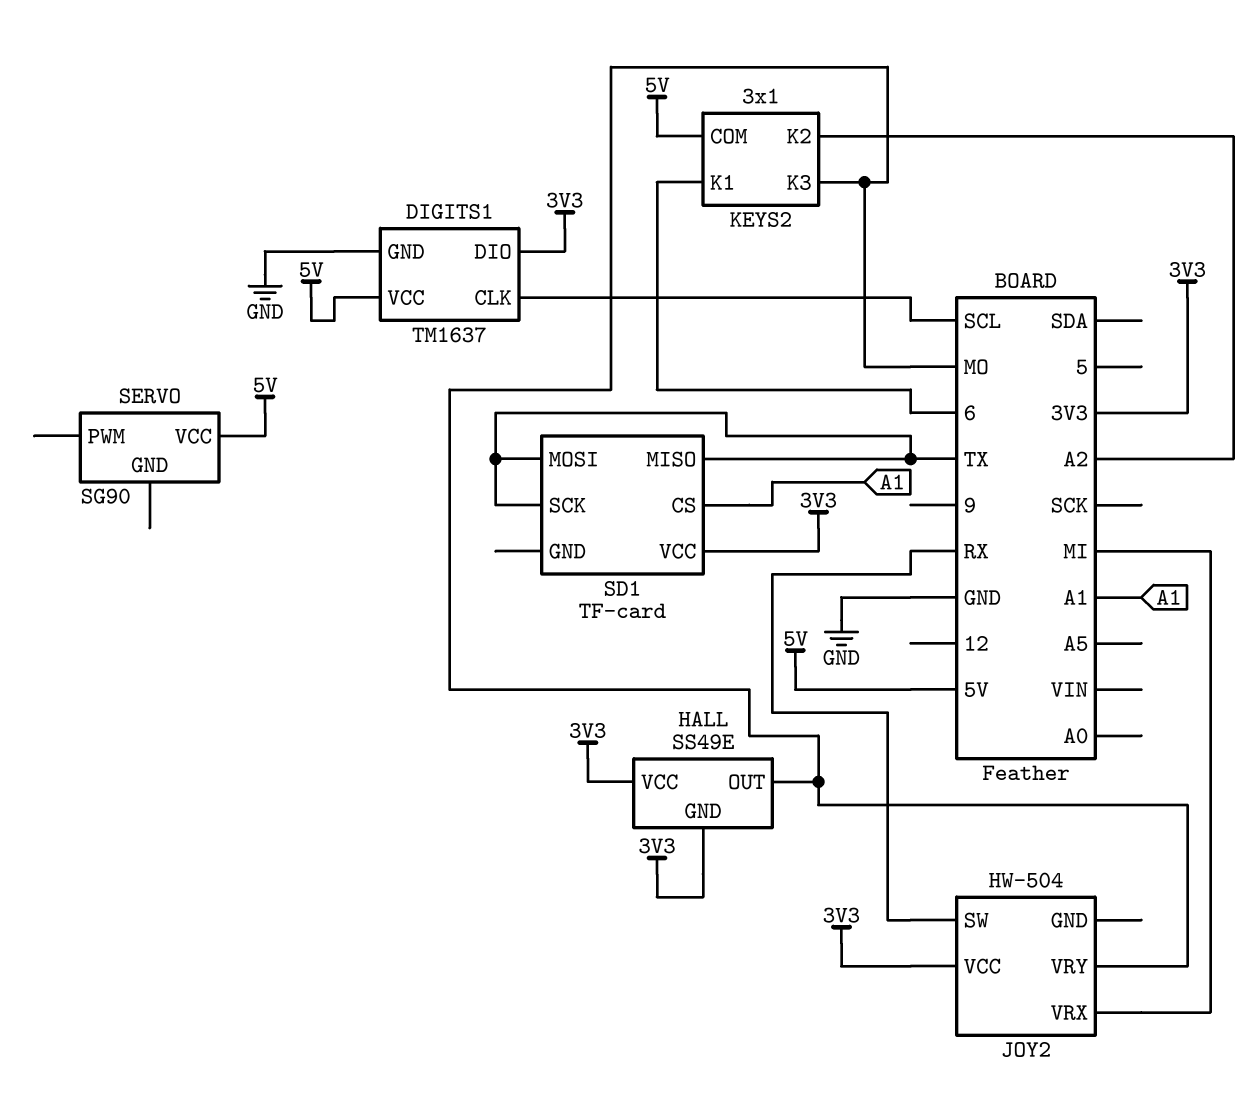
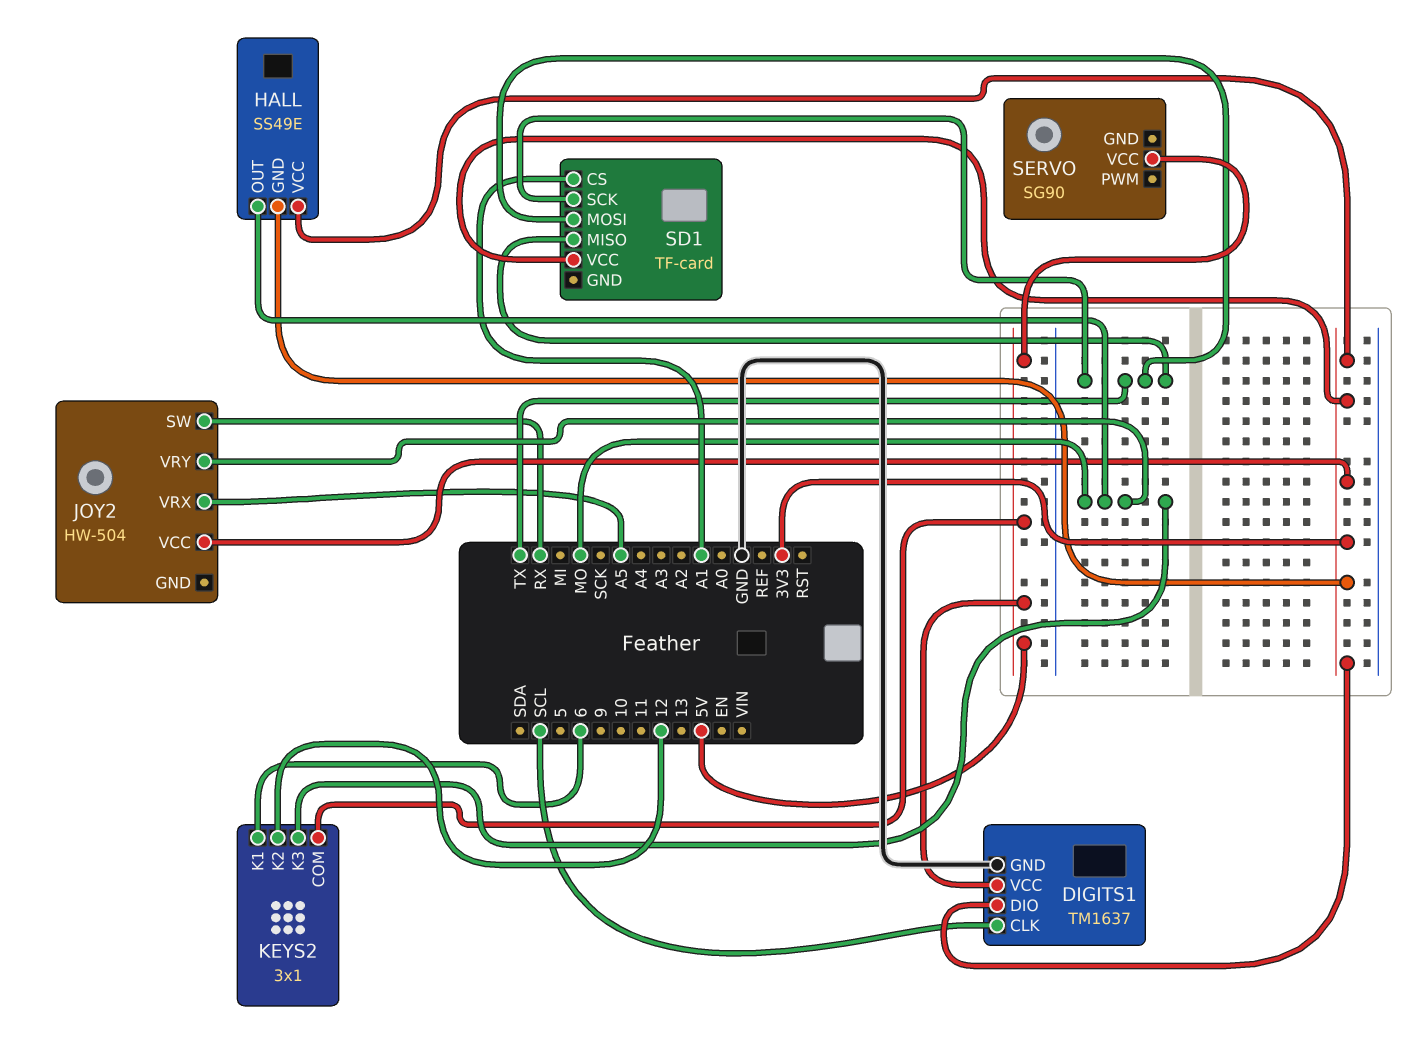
JOY2 pin VRX: MI -> A5
KEYS2 pin K2: A2 -> 12

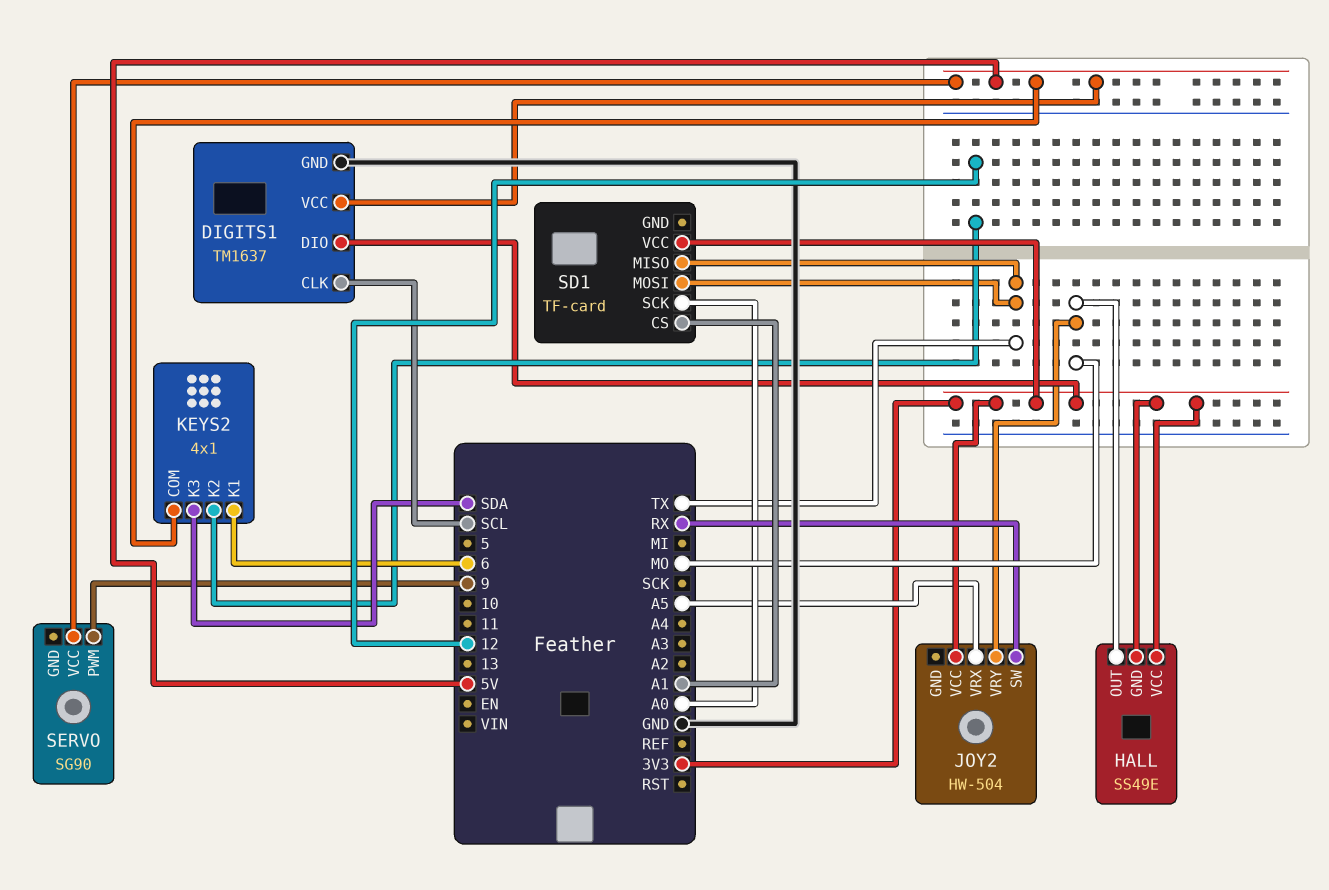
KEYS2: 3x1 -> 4x1
KEYS2 pin K3: MO -> SDA
SD1 pin SCK: TX -> A0
SERVO pin PWM: none -> 9

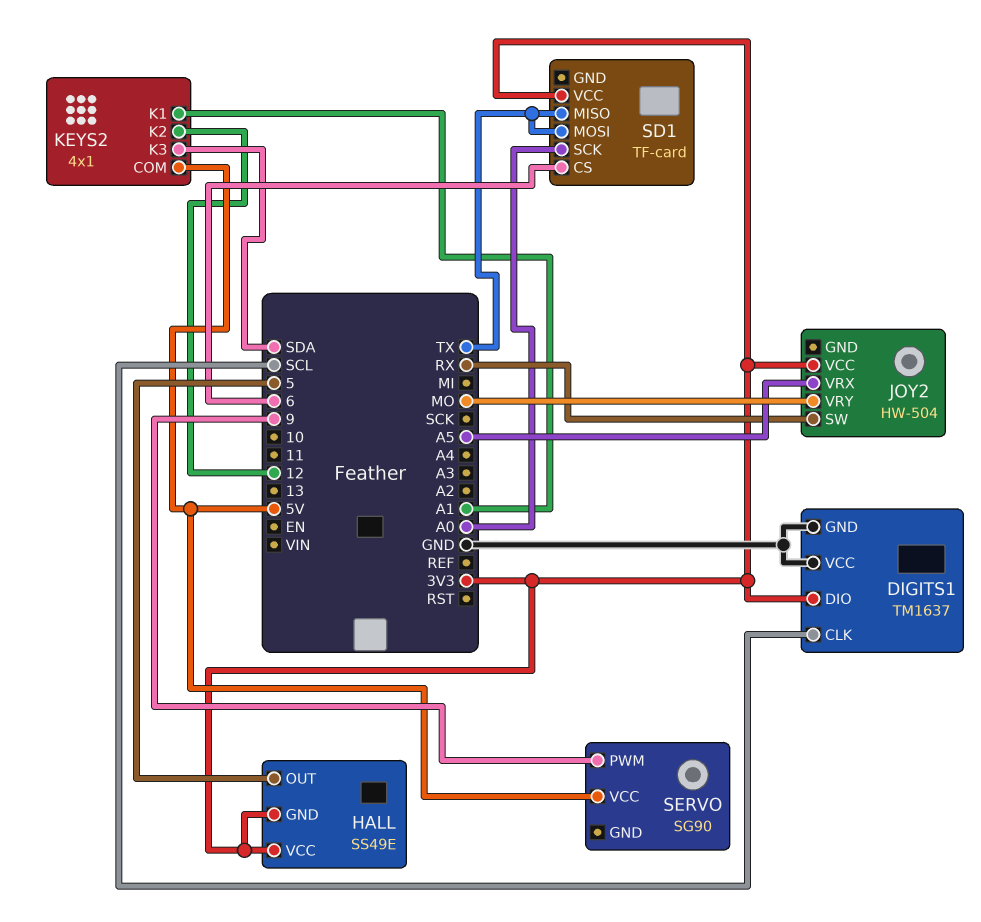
DIGITS1 pin VCC: 5V -> GND
HALL pin OUT: MO -> 5
KEYS2 pin K1: 6 -> A1
SD1 pin CS: A1 -> 6

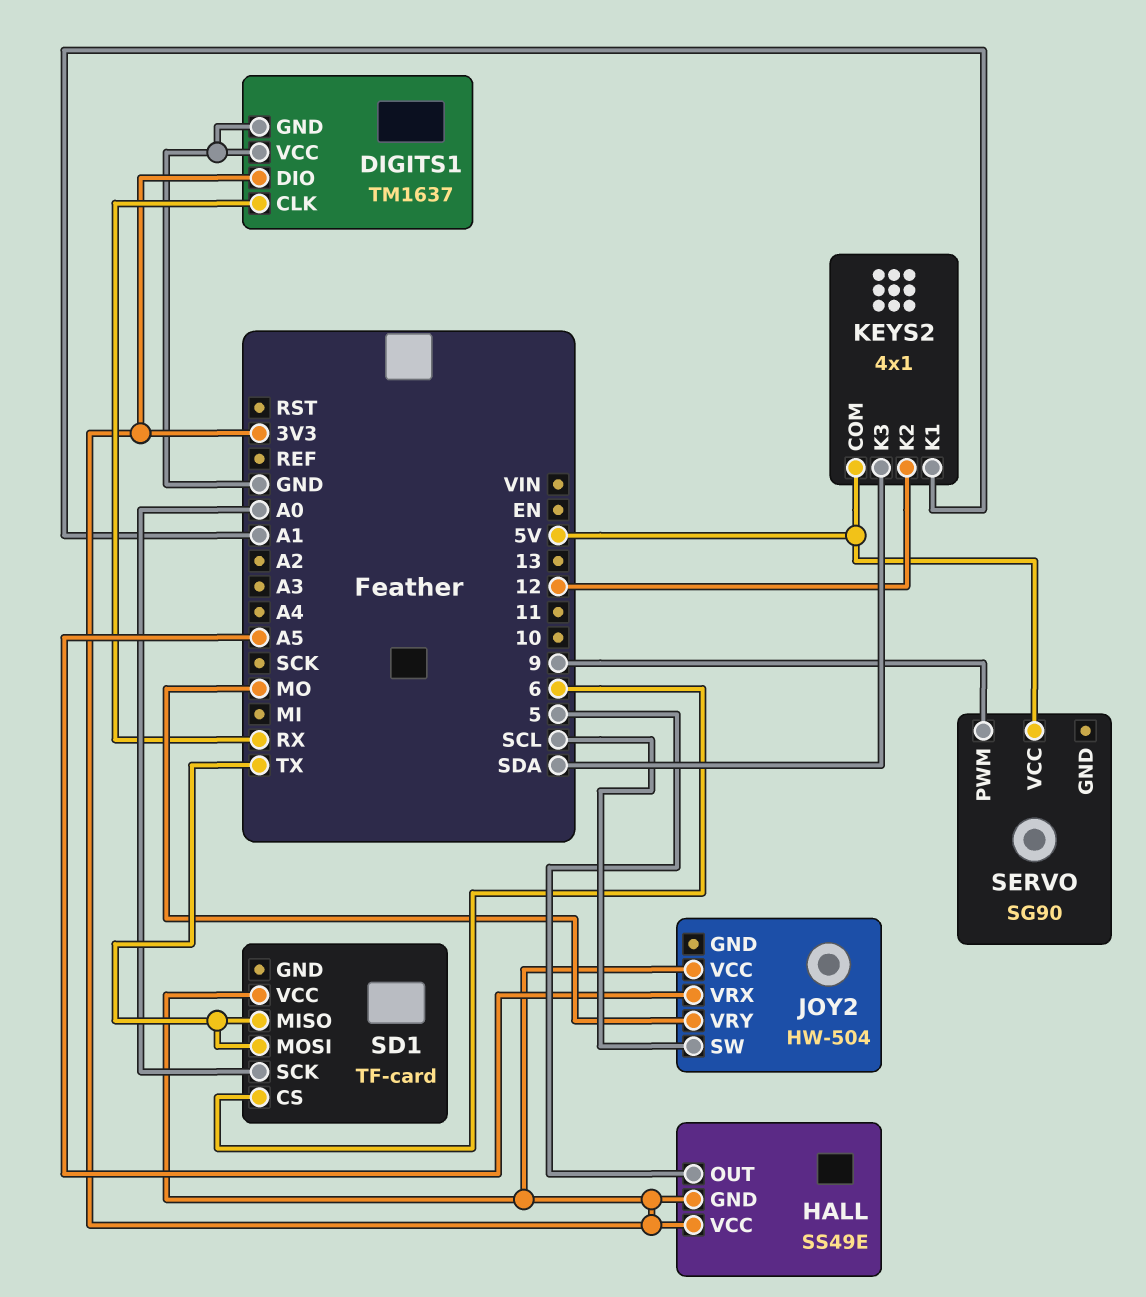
DIGITS1 pin CLK: SCL -> RX
JOY2 pin SW: RX -> SCL

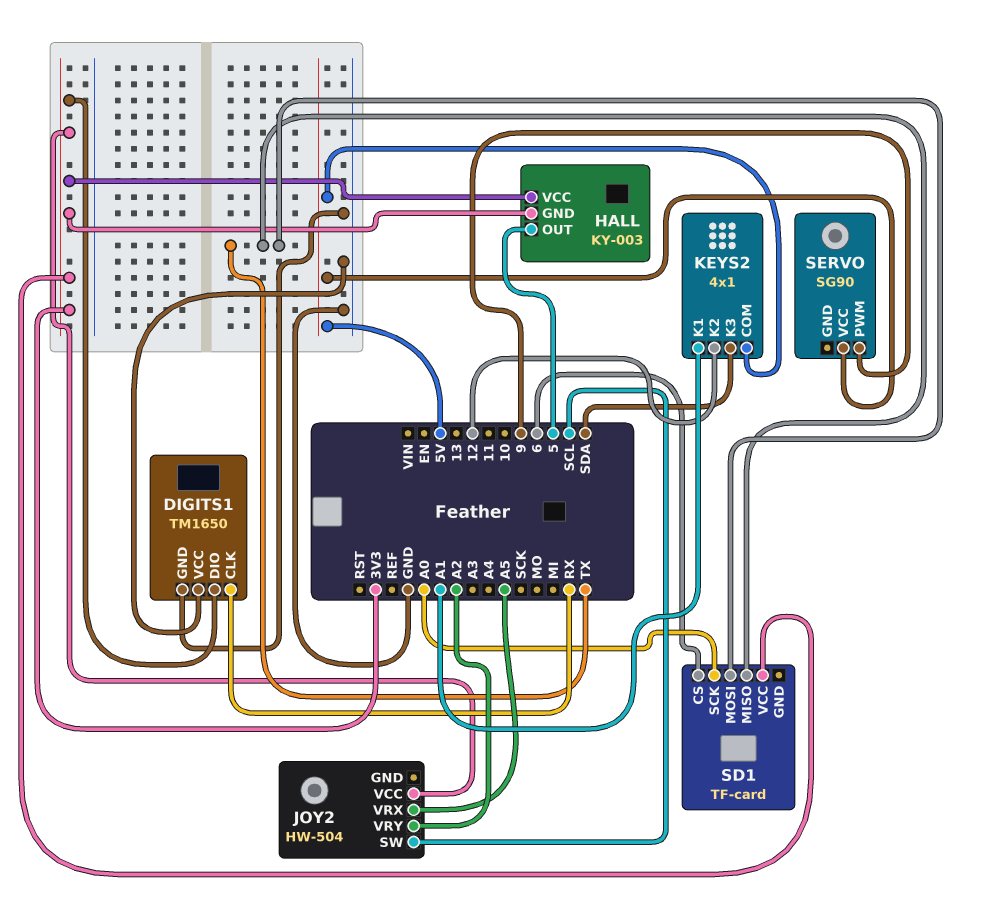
DIGITS1: TM1637 -> TM1650
HALL: SS49E -> KY-003
JOY2 pin VRY: MO -> A2

